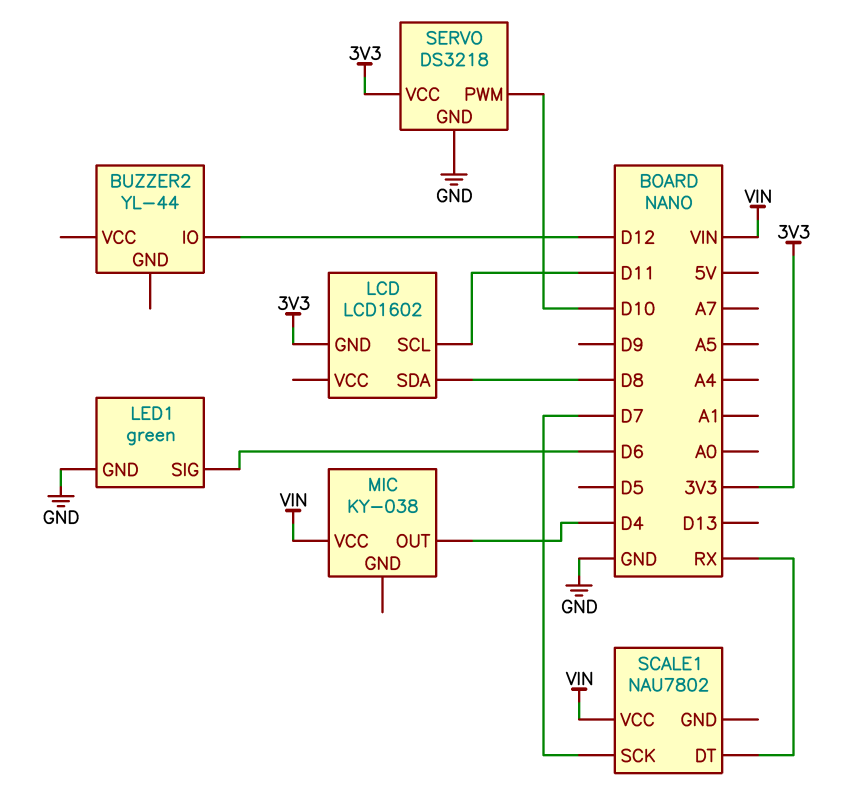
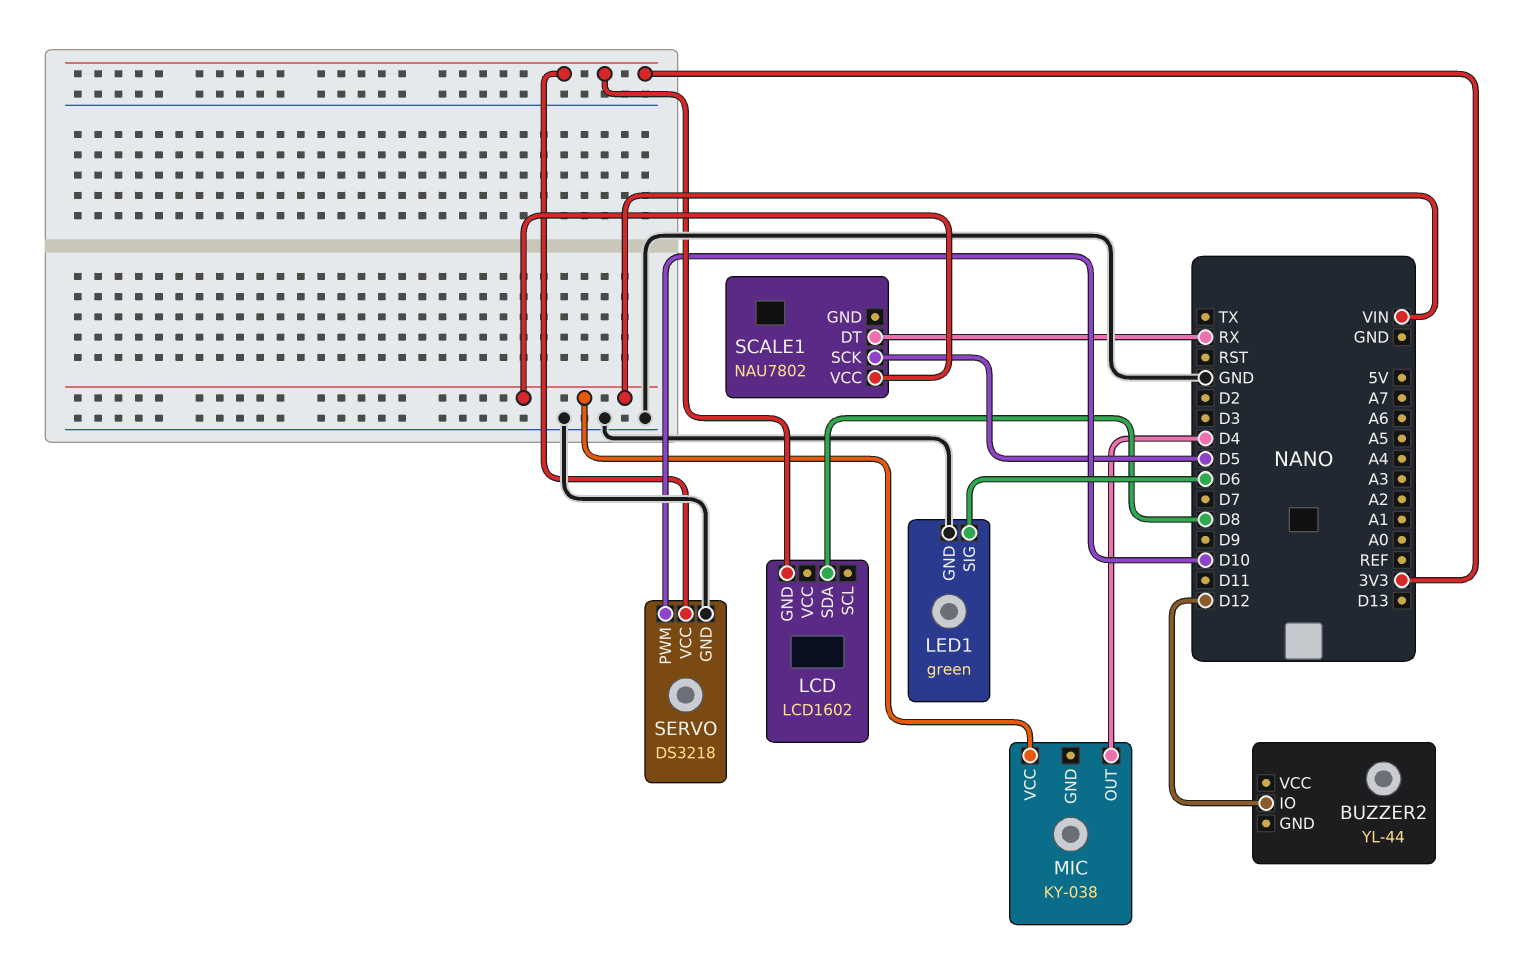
LCD pin SCL: D11 -> none
SCALE1 pin SCK: D7 -> D5

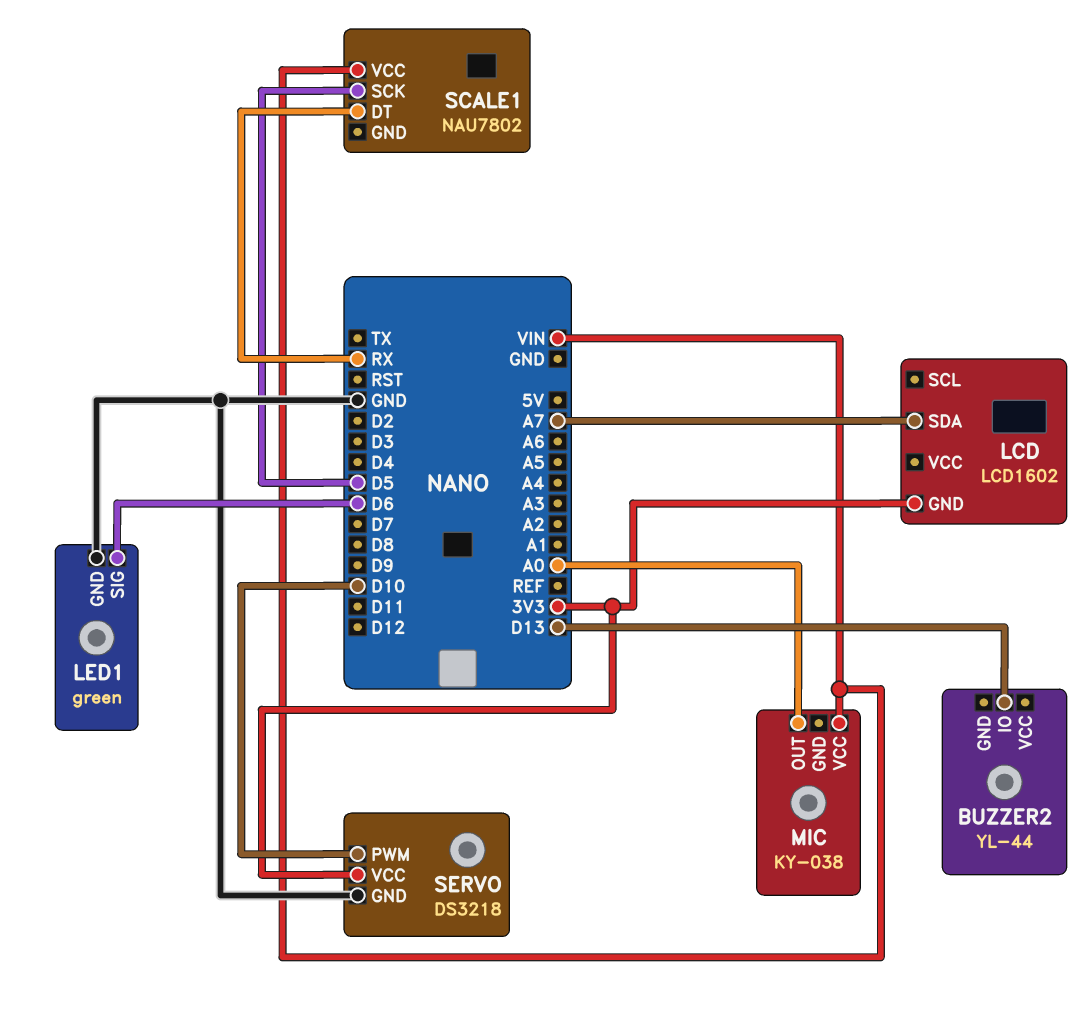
BUZZER2 pin IO: D12 -> D13
LCD pin SDA: D8 -> A7
MIC pin OUT: D4 -> A0

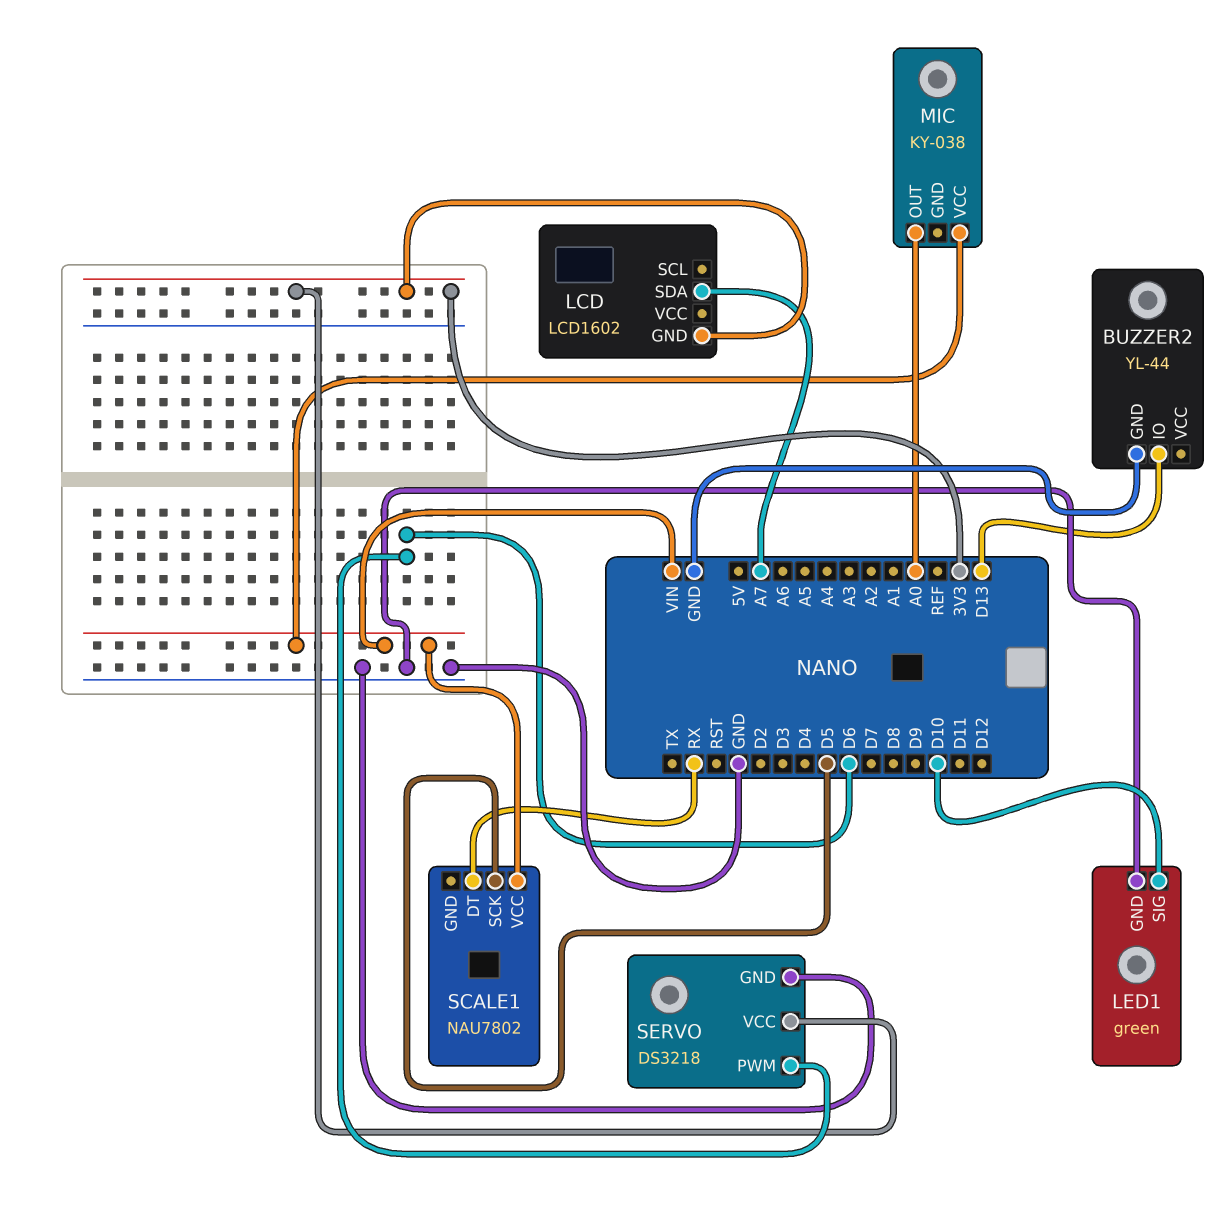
BUZZER2 pin GND: none -> GND
LED1 pin SIG: D6 -> D10
SERVO pin PWM: D10 -> D6

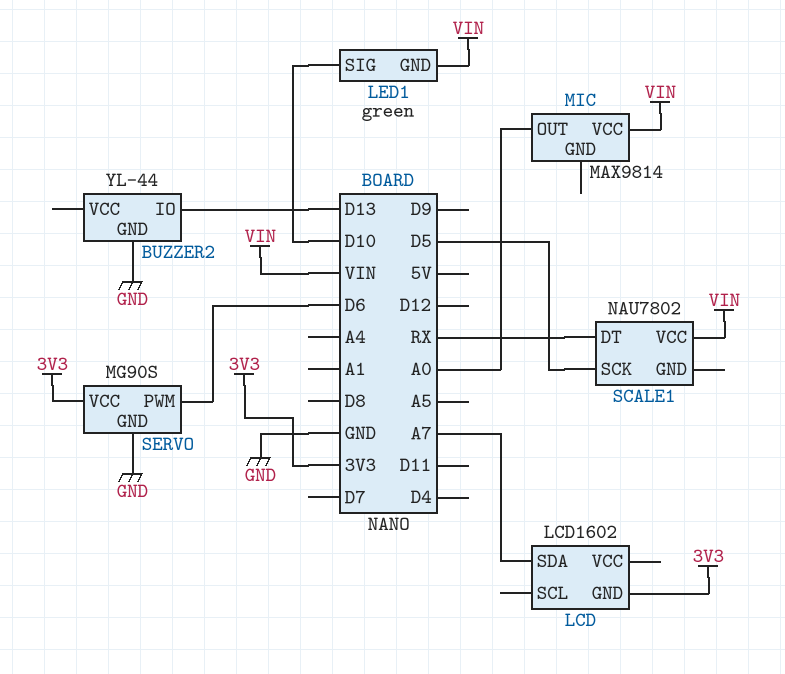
LED1 pin GND: GND -> VIN
MIC: KY-038 -> MAX9814
SERVO: DS3218 -> MG90S

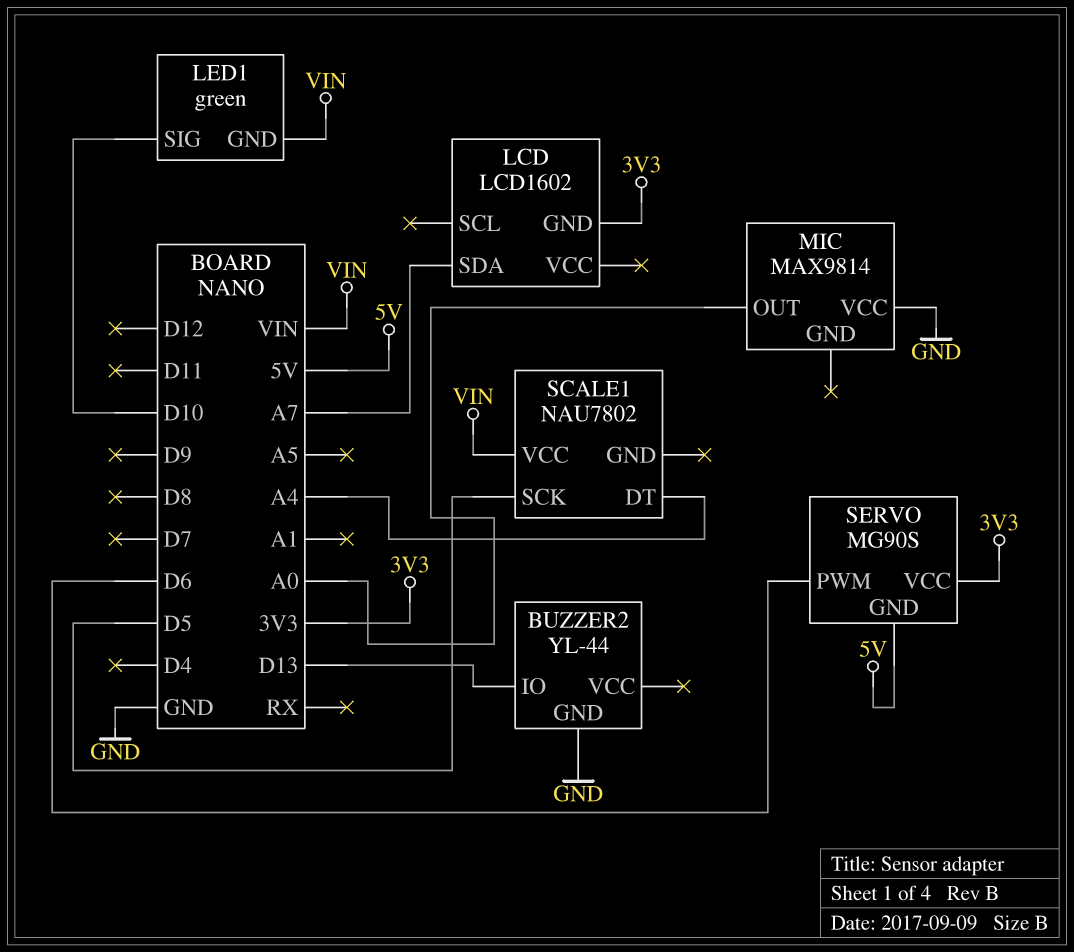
MIC pin VCC: VIN -> GND
SCALE1 pin DT: RX -> A4
SERVO pin GND: GND -> 5V

